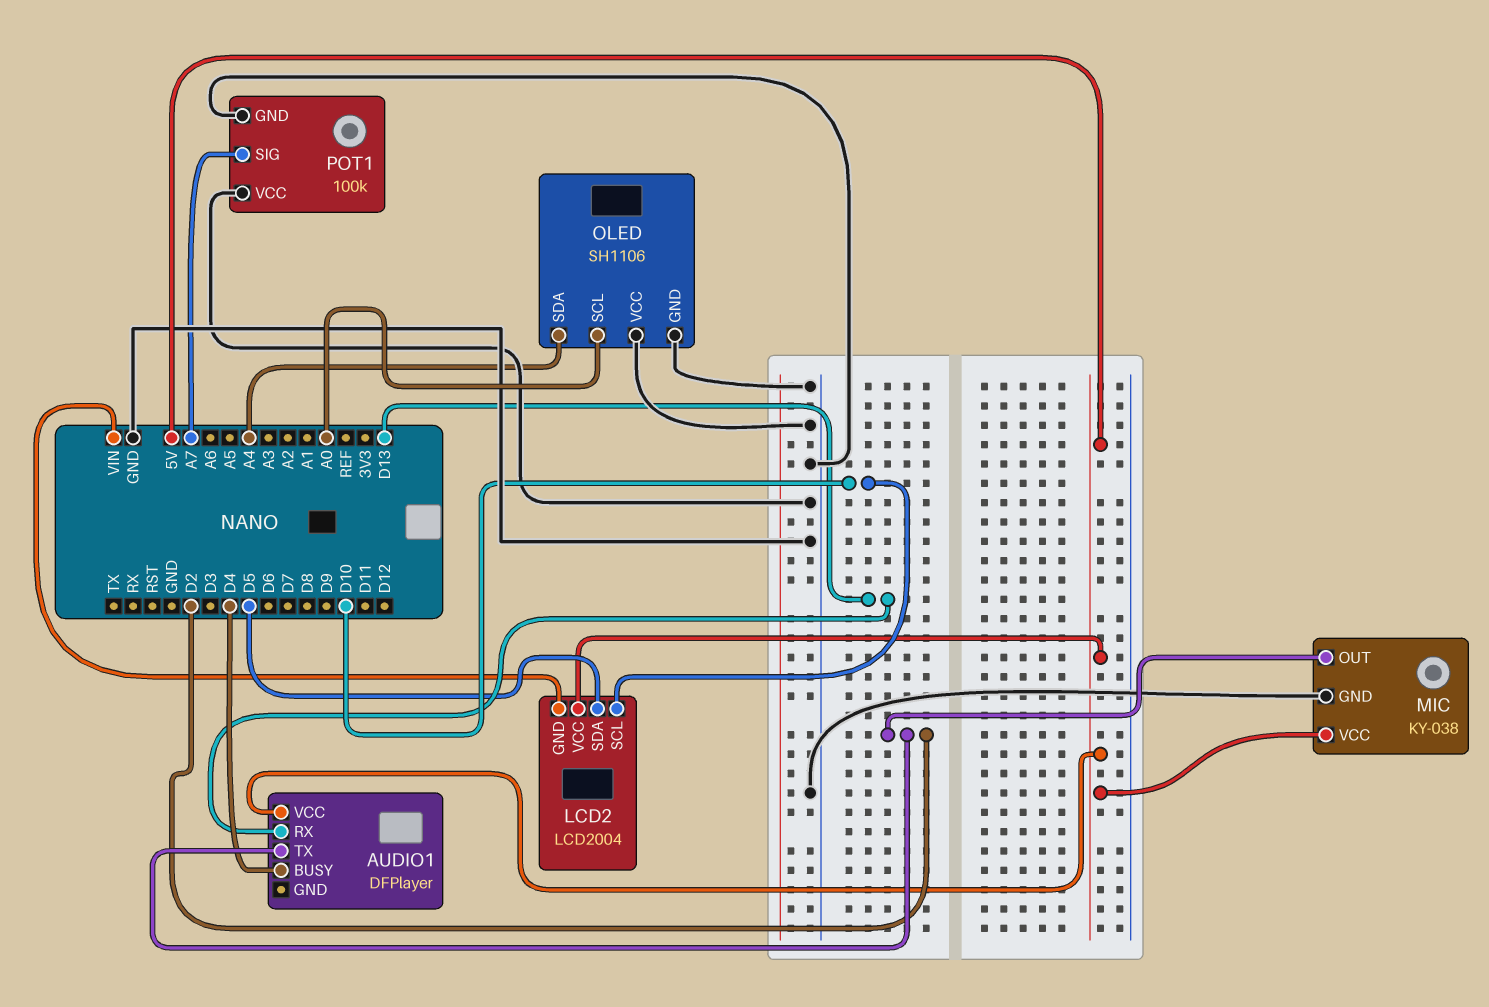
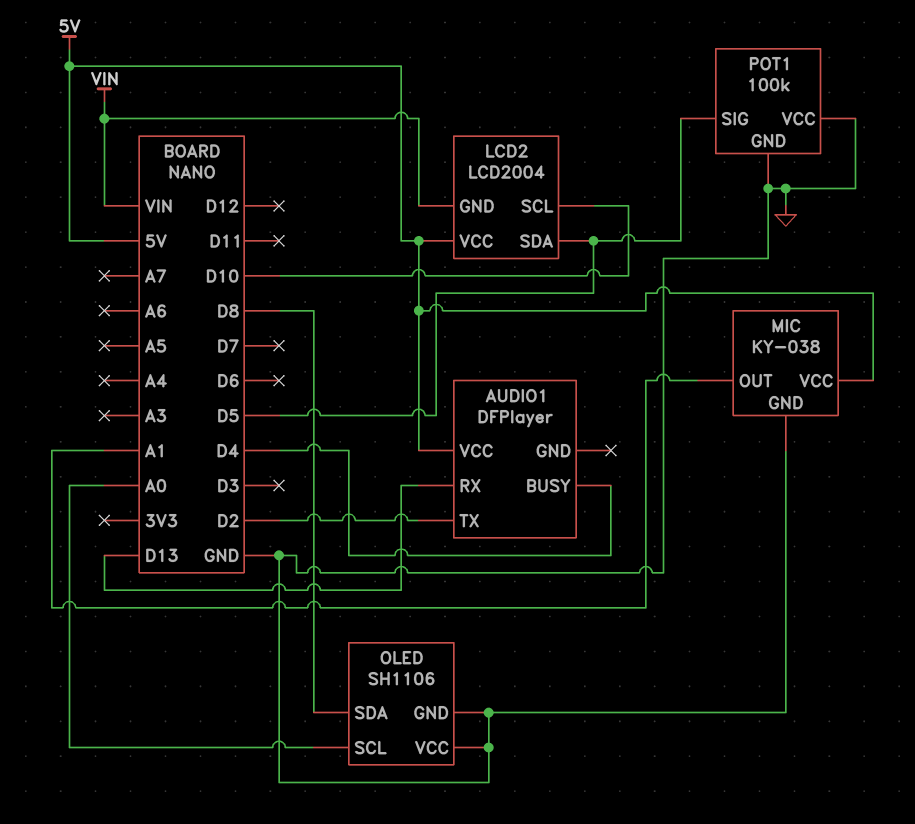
MIC pin OUT: D2 -> A1
OLED pin SDA: A4 -> D8
POT1 pin SIG: A7 -> D5

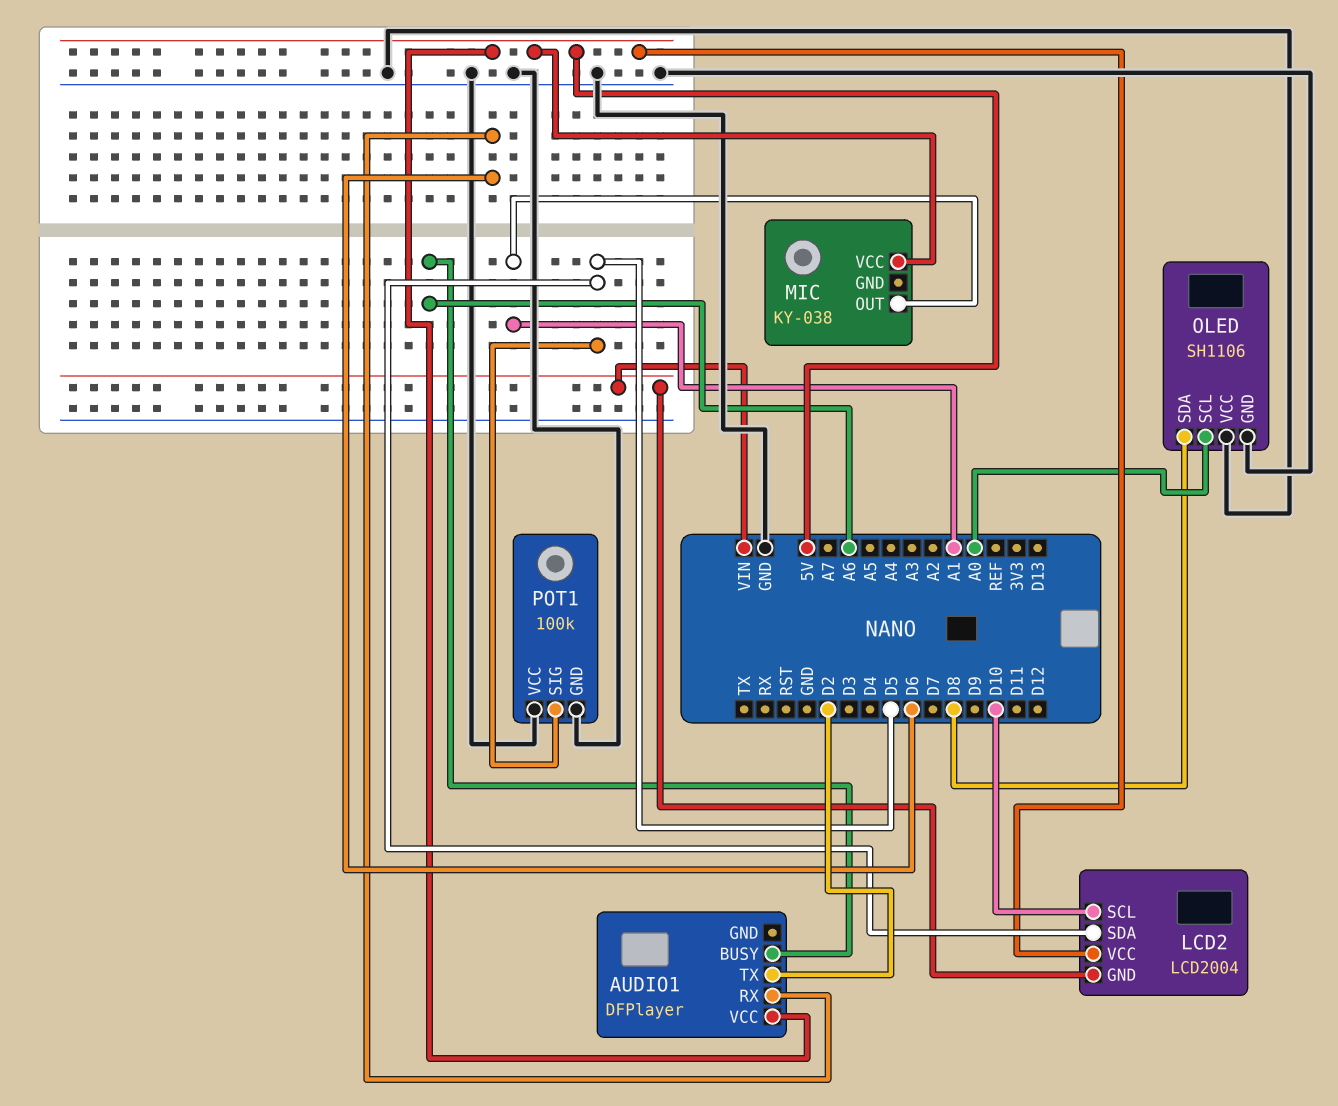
AUDIO1 pin BUSY: D4 -> A6
AUDIO1 pin RX: D13 -> D6
MIC pin GND: GND -> none

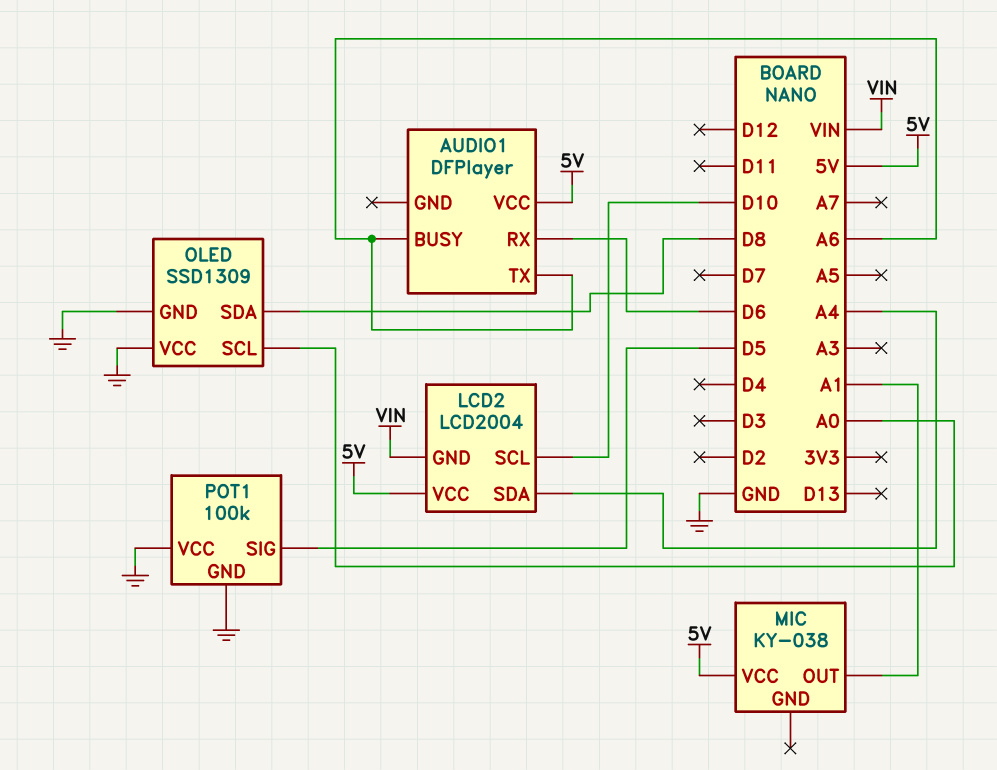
AUDIO1 pin TX: D2 -> A6
LCD2 pin SDA: D5 -> A4
OLED: SH1106 -> SSD1309

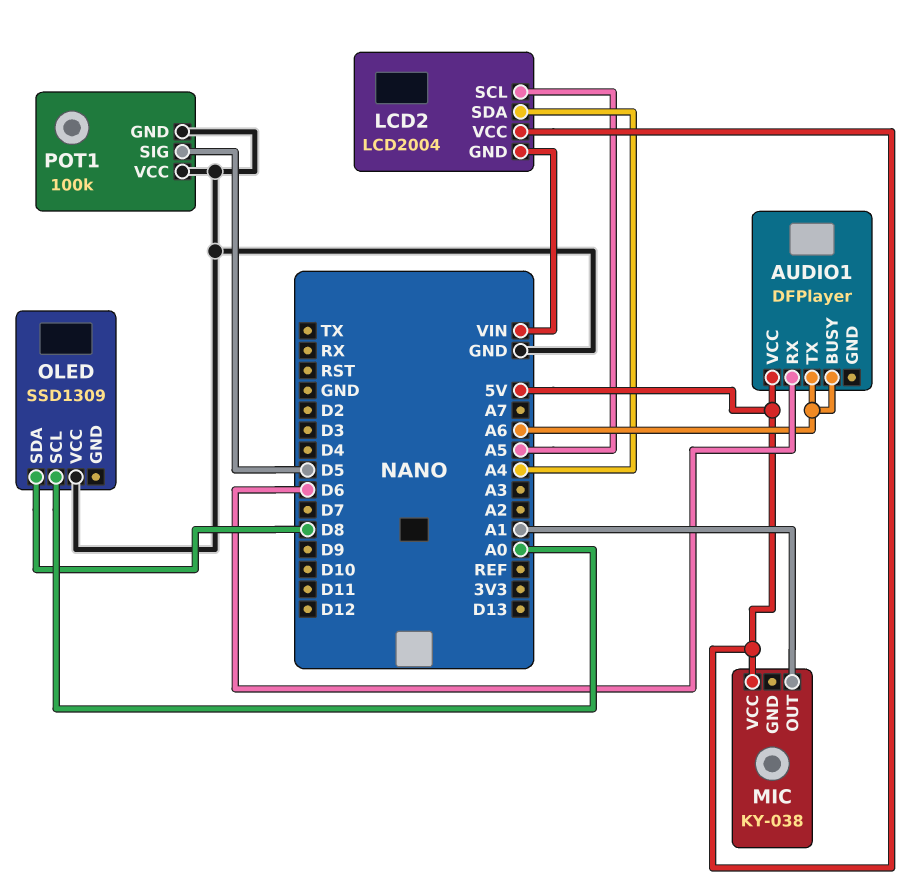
LCD2 pin SCL: D10 -> A5
OLED pin GND: GND -> none

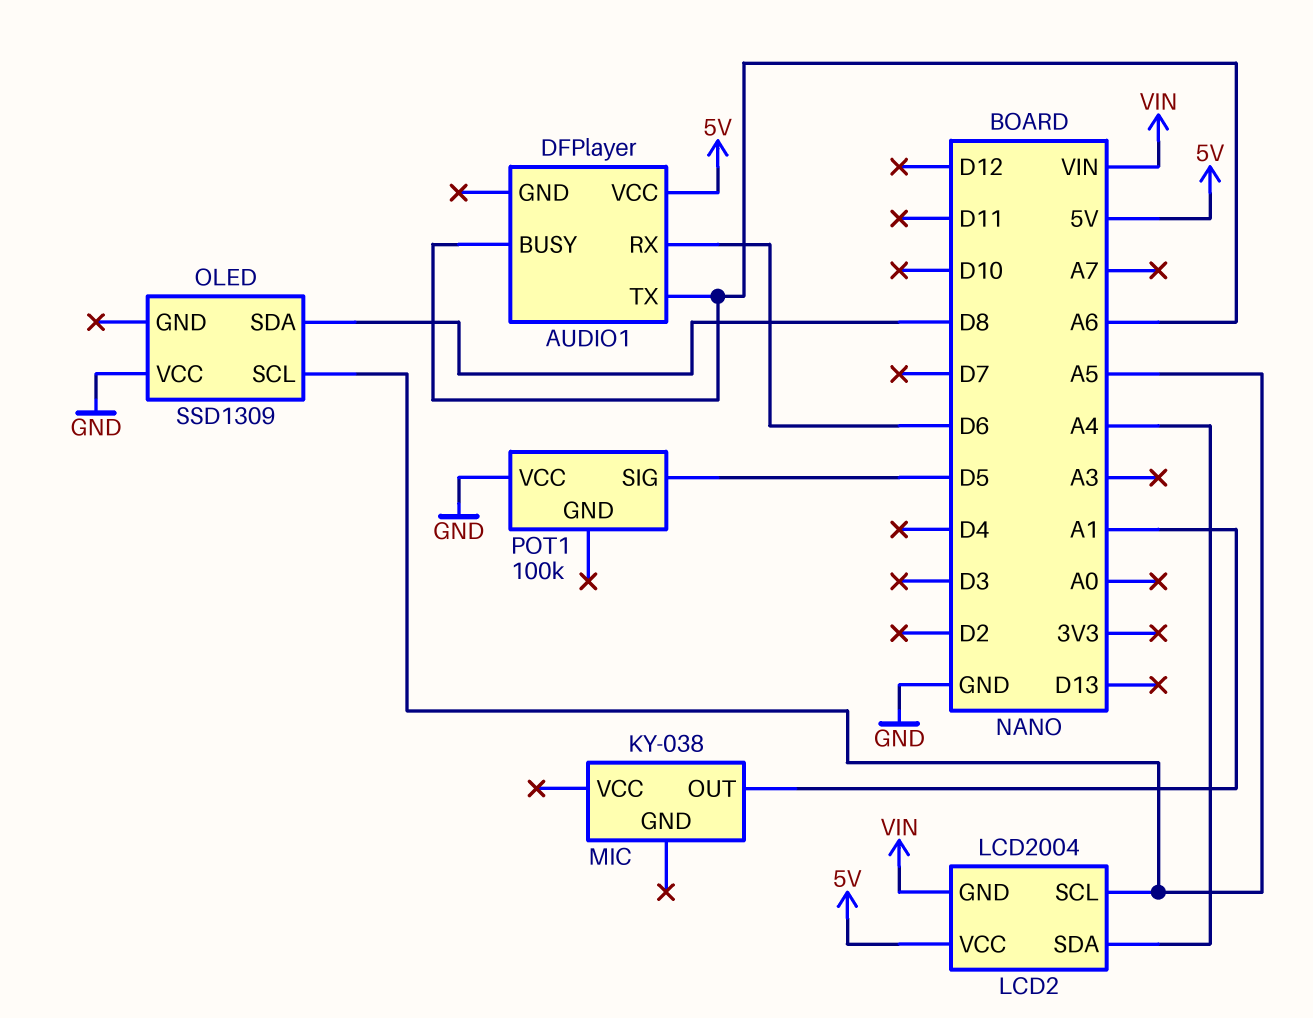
MIC pin VCC: 5V -> none
OLED pin SCL: A0 -> A5
POT1 pin GND: GND -> none

